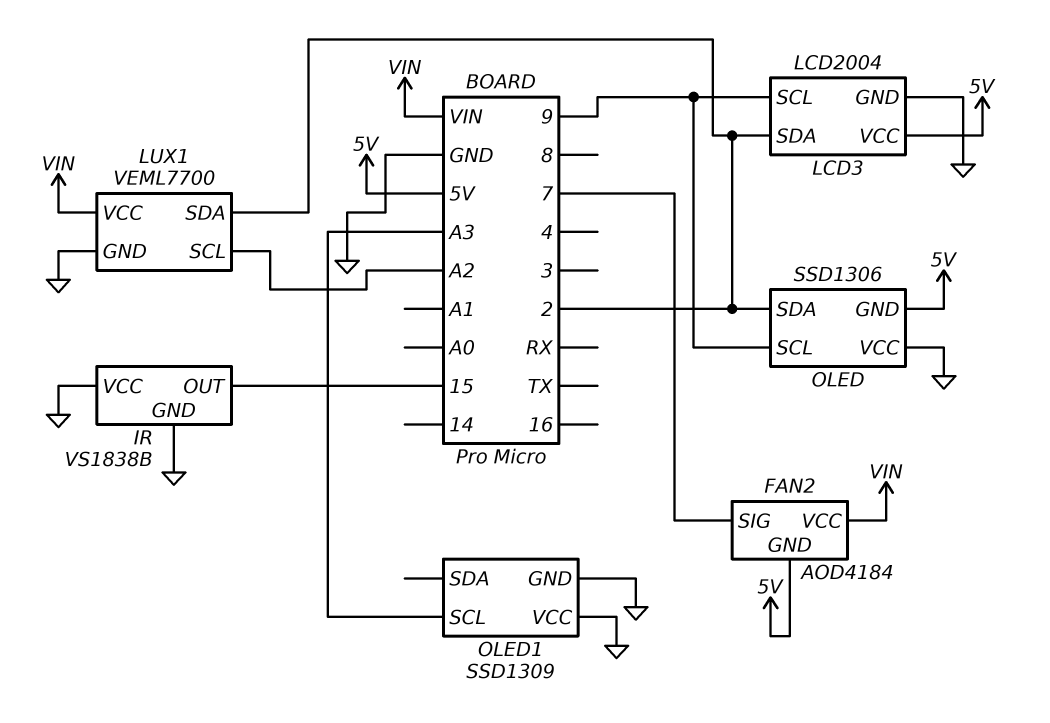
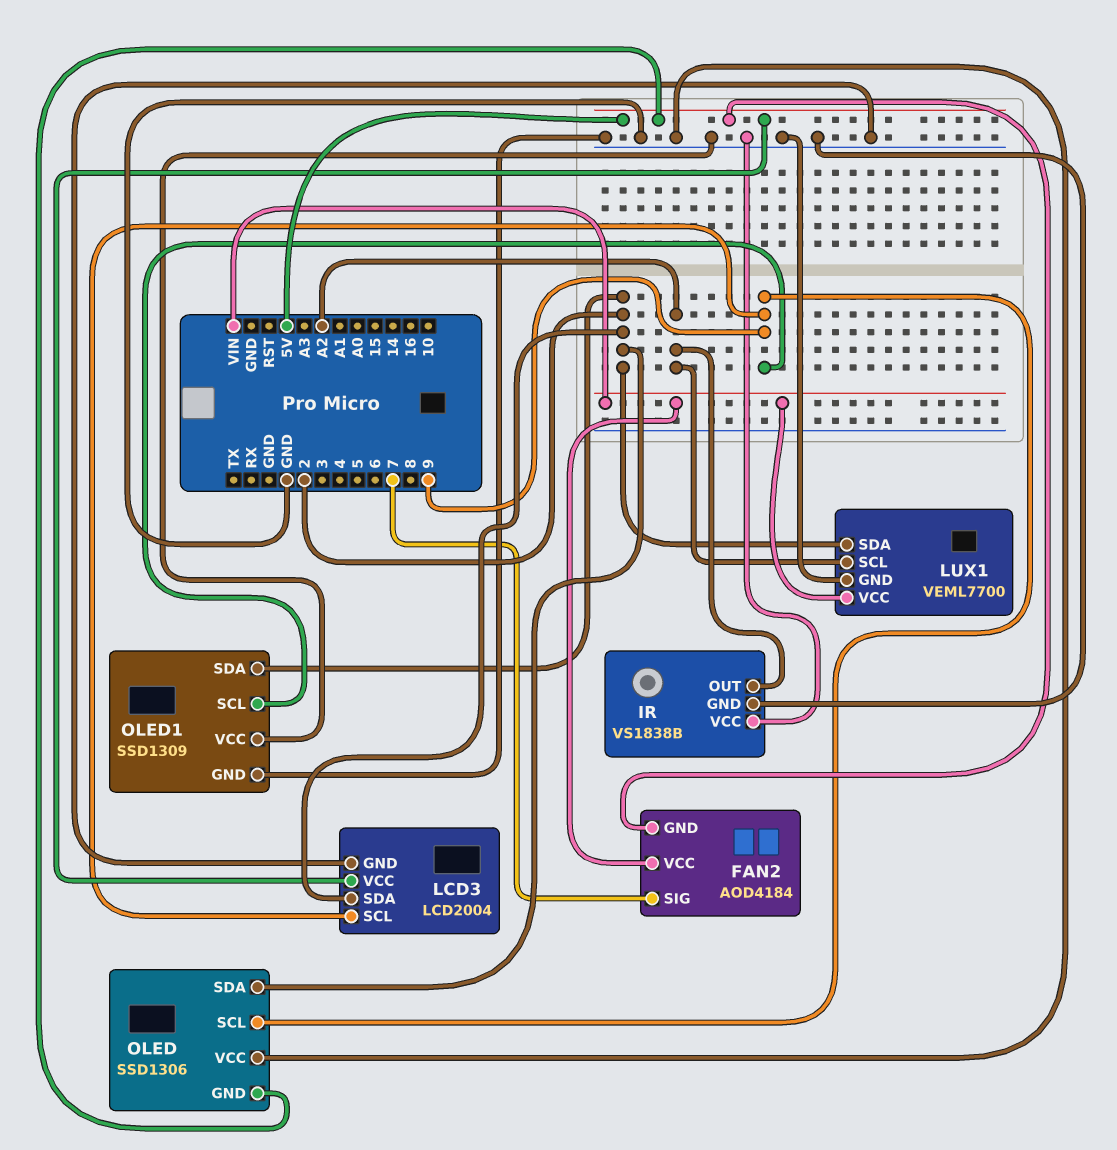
IR pin OUT: 15 -> A2
OLED1 pin SCL: A3 -> 9
OLED1 pin SDA: none -> 2

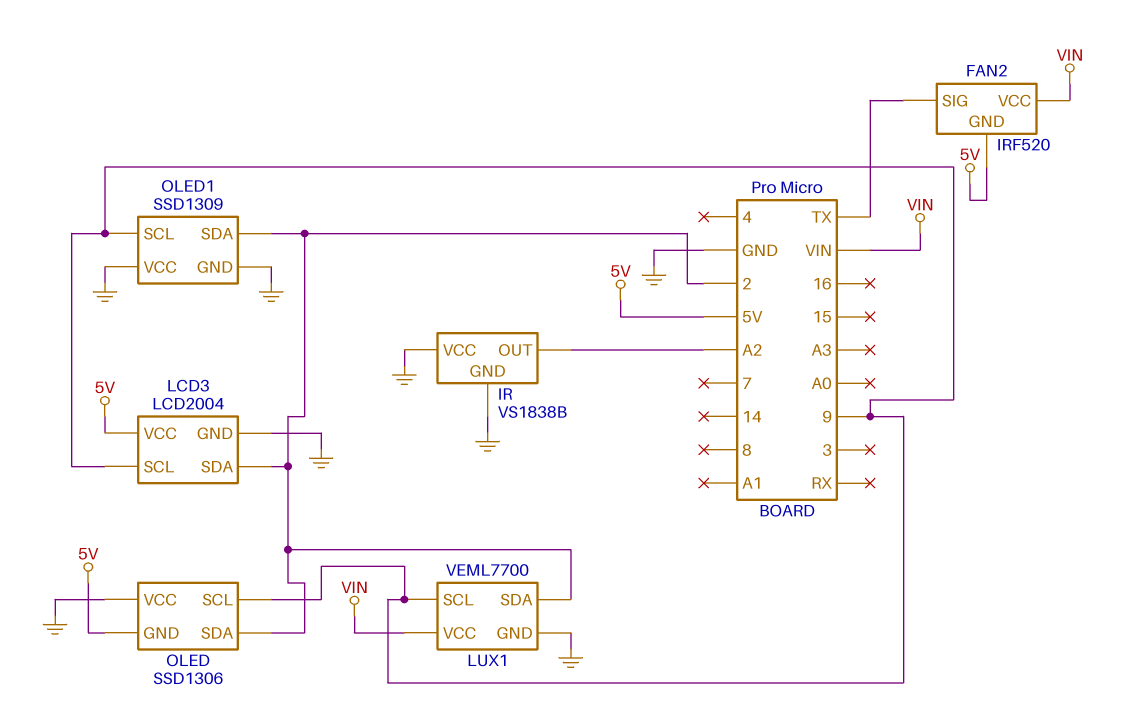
FAN2: AOD4184 -> IRF520
FAN2 pin SIG: 7 -> TX
LUX1 pin SCL: A2 -> 9

